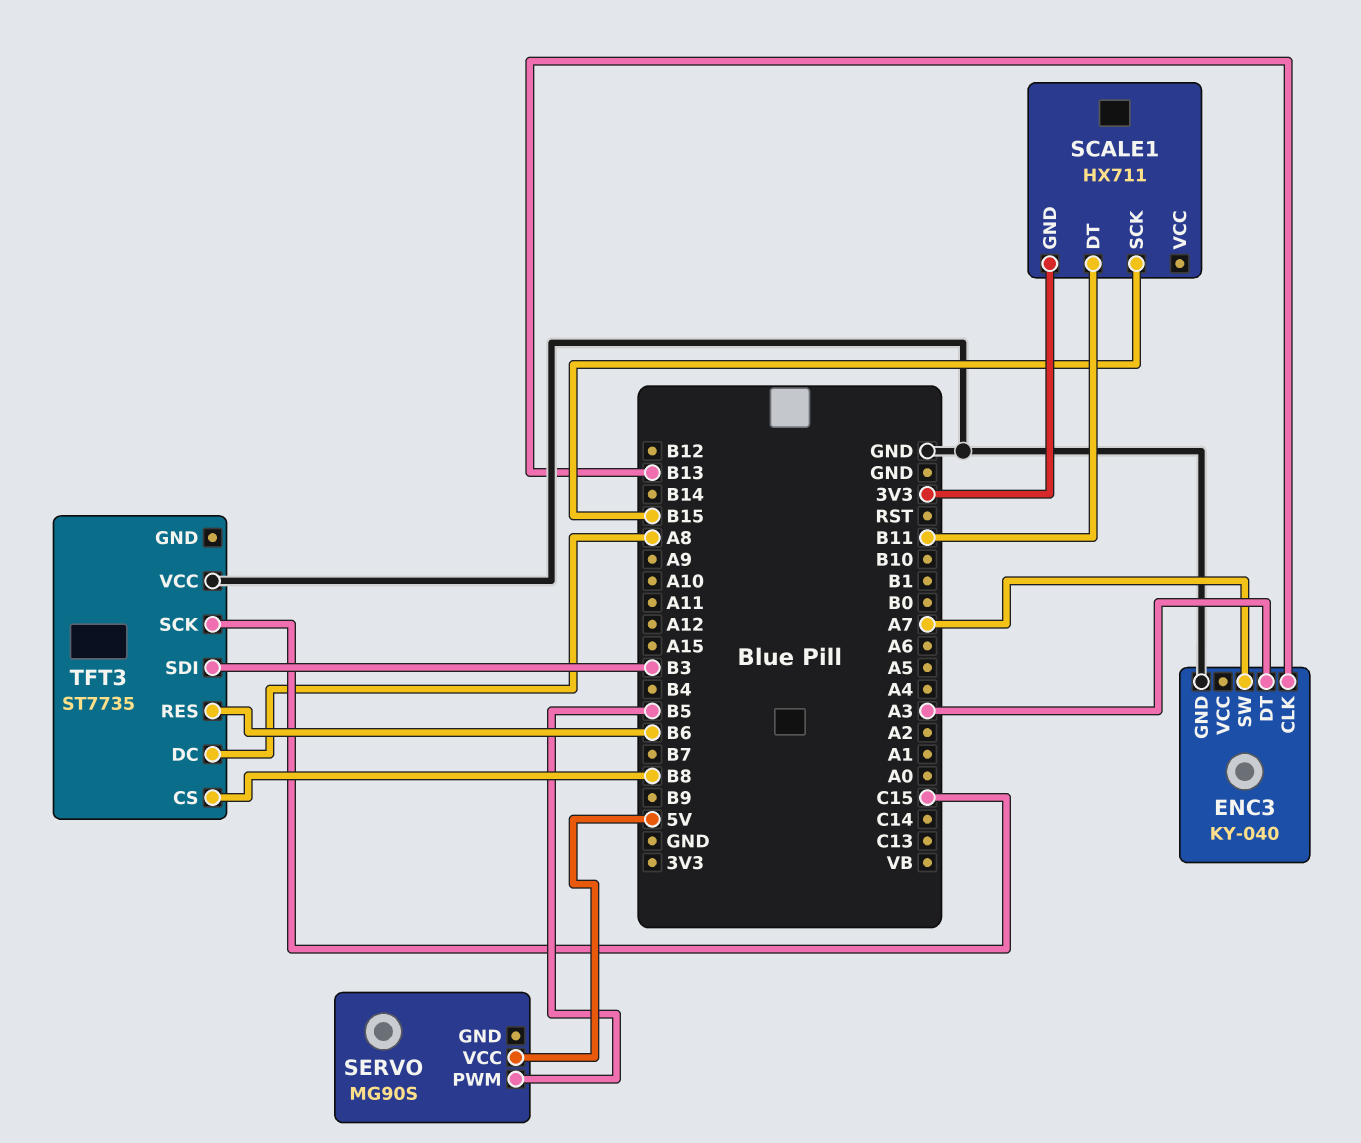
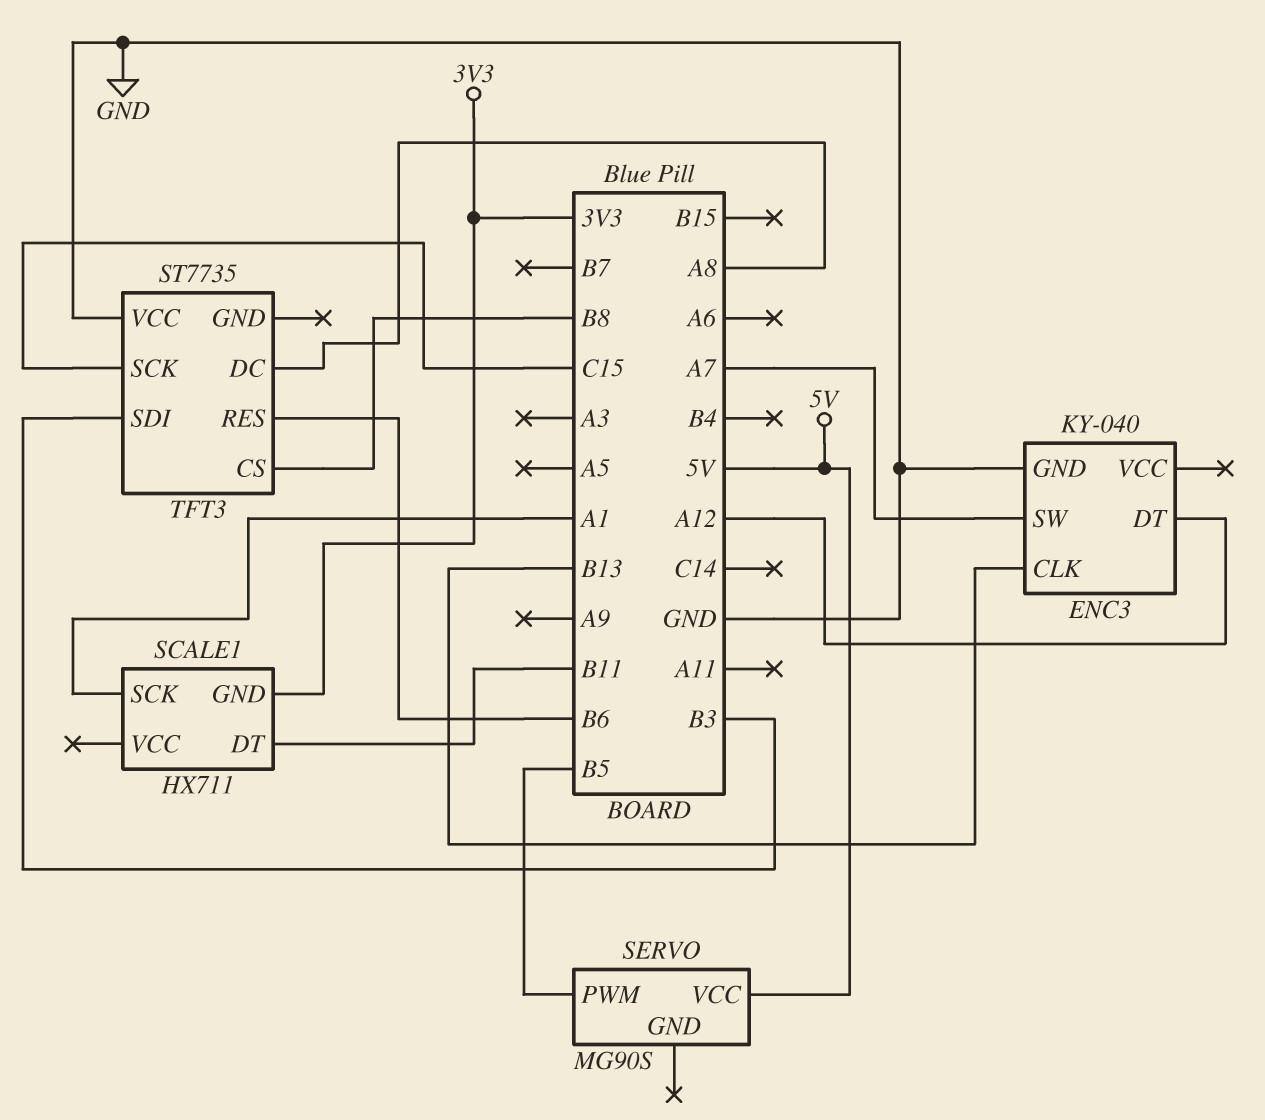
ENC3 pin DT: A3 -> A12
SCALE1 pin SCK: B15 -> A1

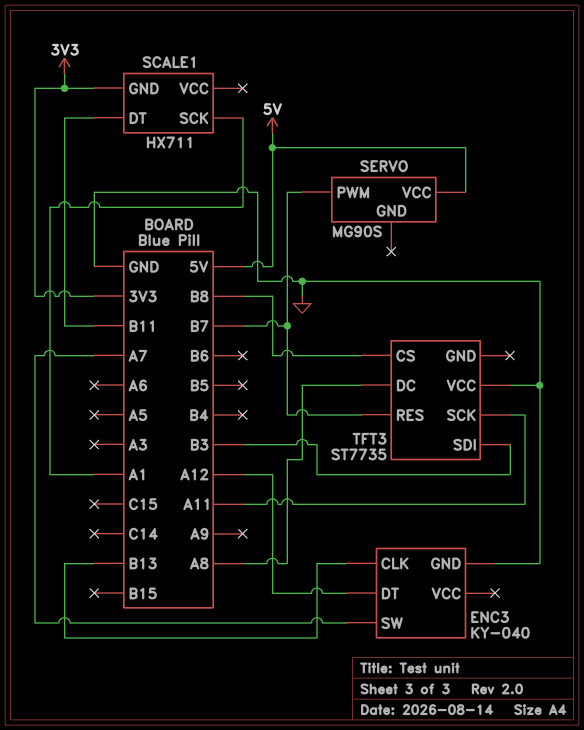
SERVO pin PWM: B5 -> B7
TFT3 pin RES: B6 -> B7
TFT3 pin SCK: C15 -> A11

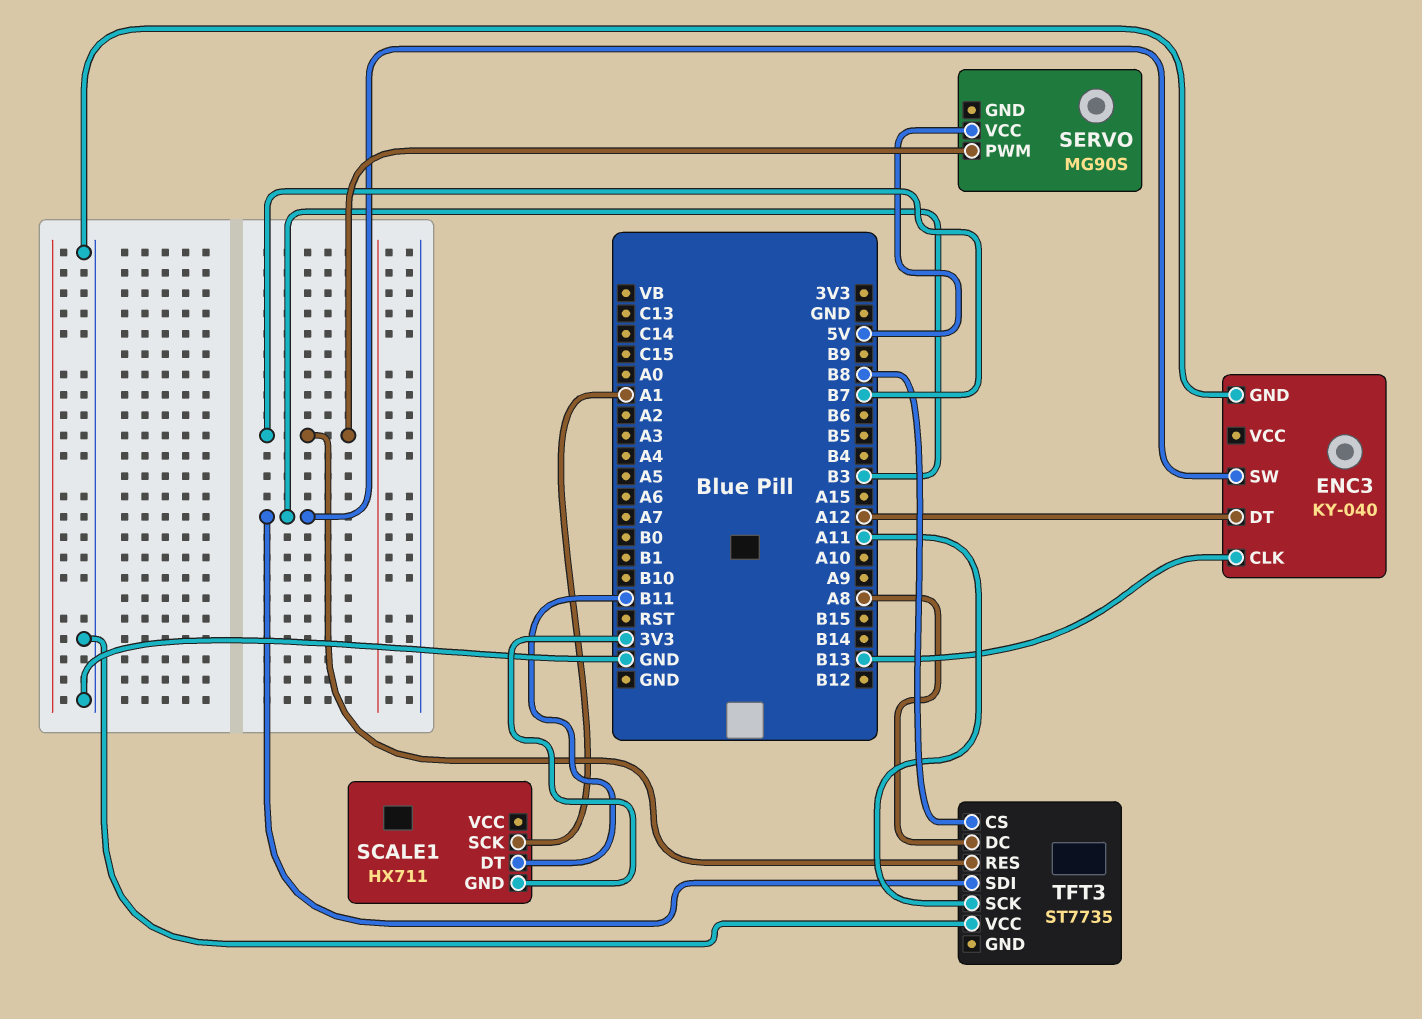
ENC3 pin SW: A7 -> B3

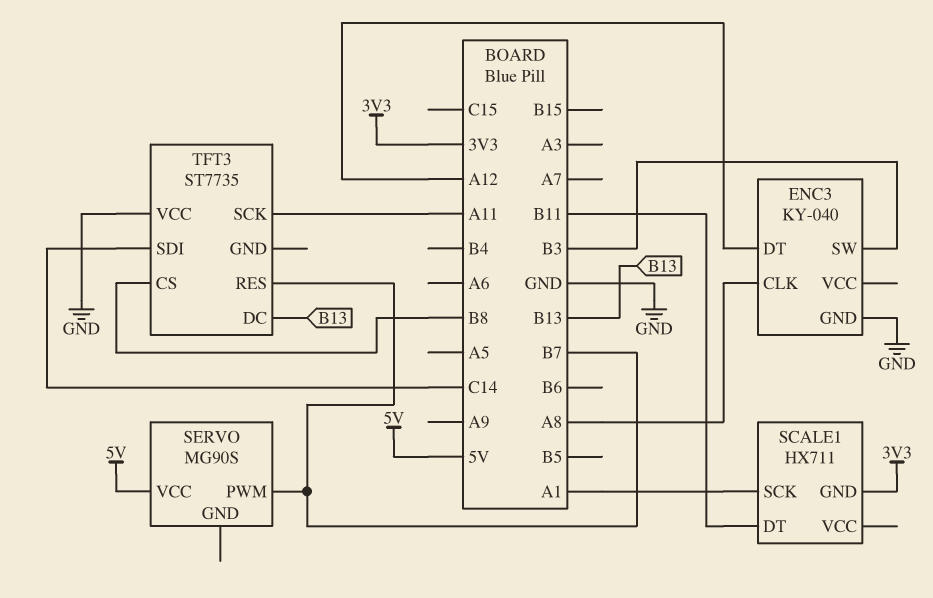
ENC3 pin CLK: B13 -> A8
TFT3 pin DC: A8 -> B13
TFT3 pin SDI: B3 -> C14

